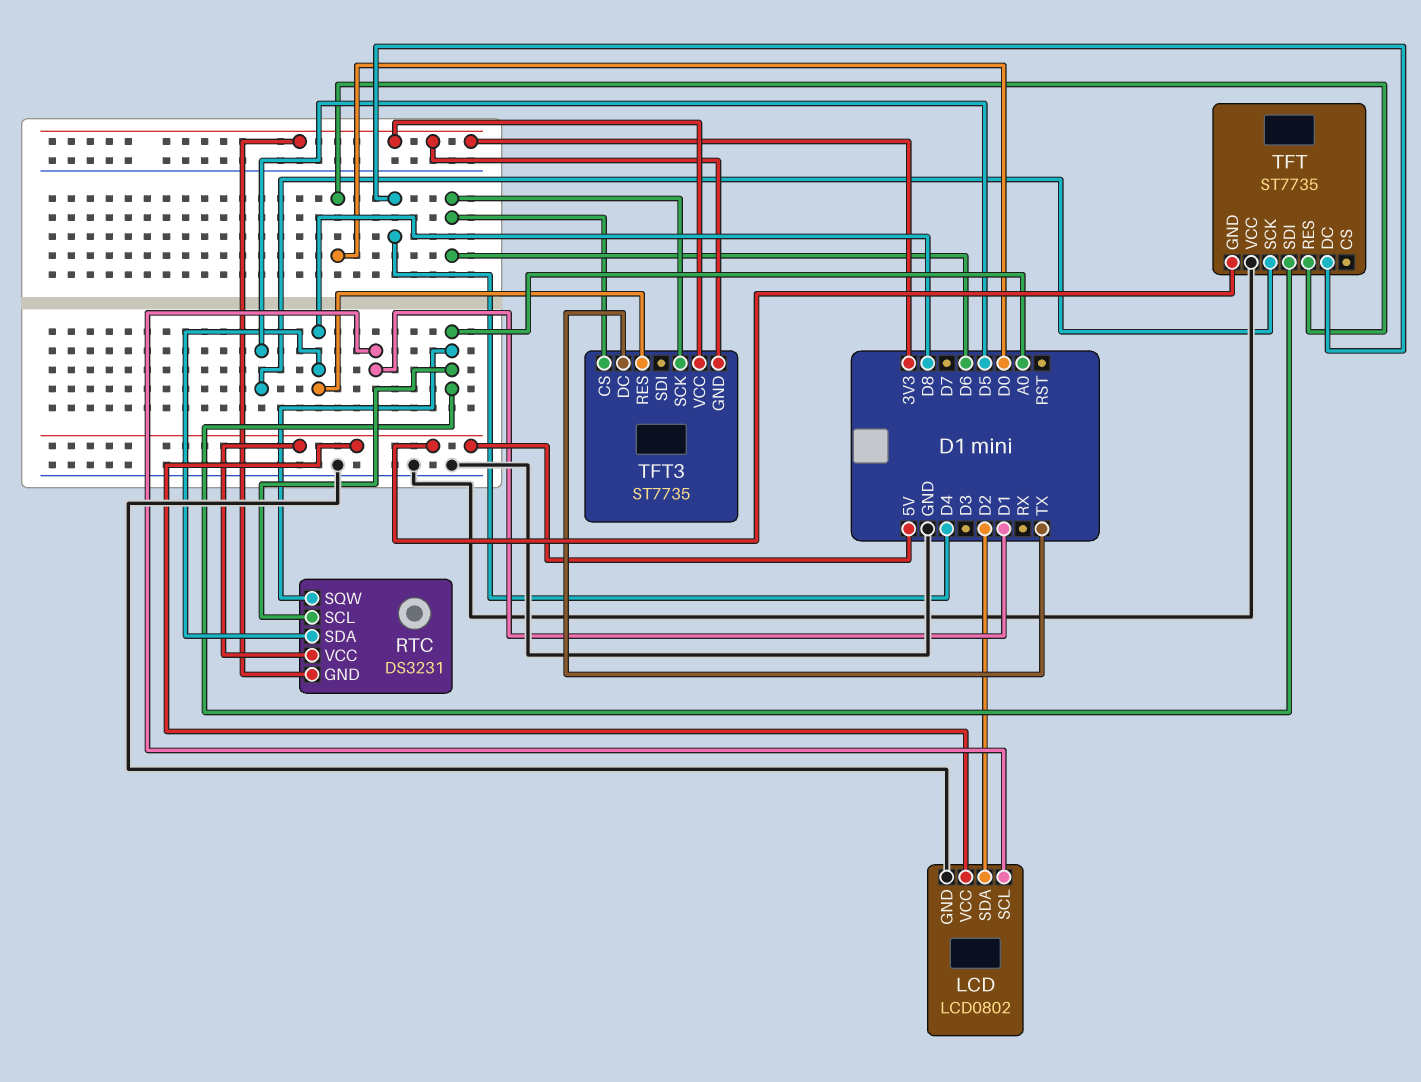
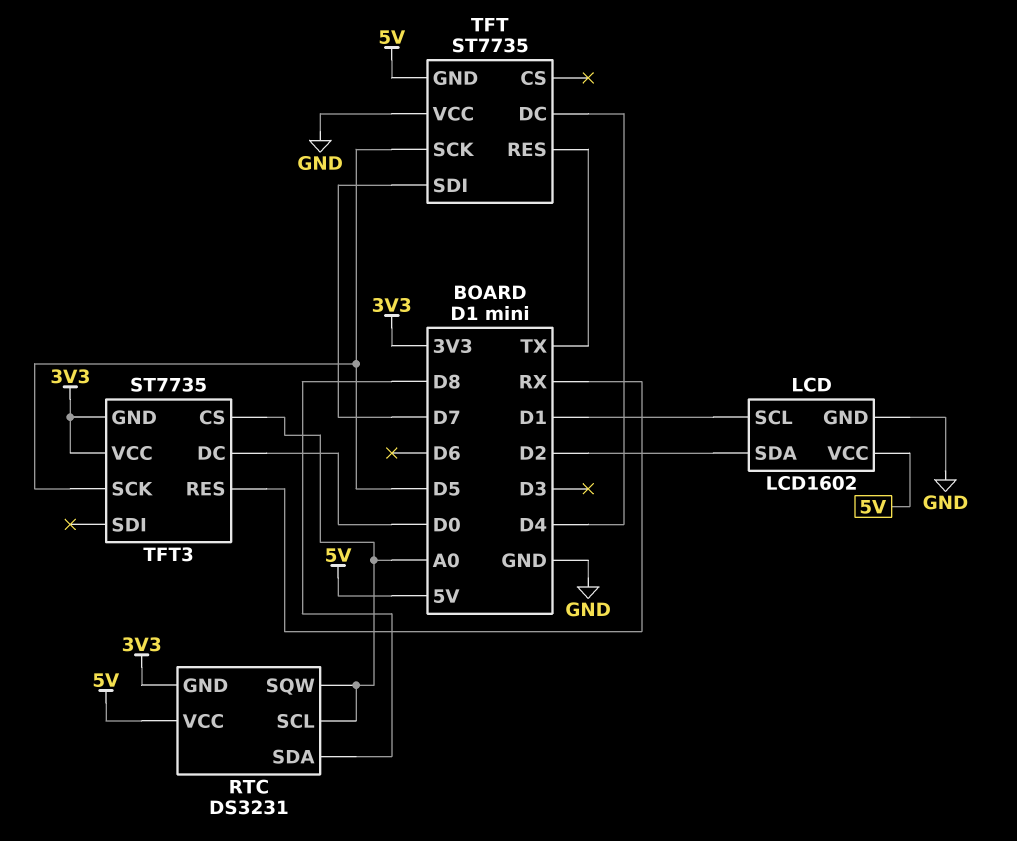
LCD: LCD0802 -> LCD1602
TFT pin RES: D0 -> TX
TFT pin SDI: A0 -> D7
TFT3 pin CS: D6 -> A0
TFT3 pin DC: TX -> D0
TFT3 pin RES: D8 -> RX
TFT3 pin SCK: D6 -> D5

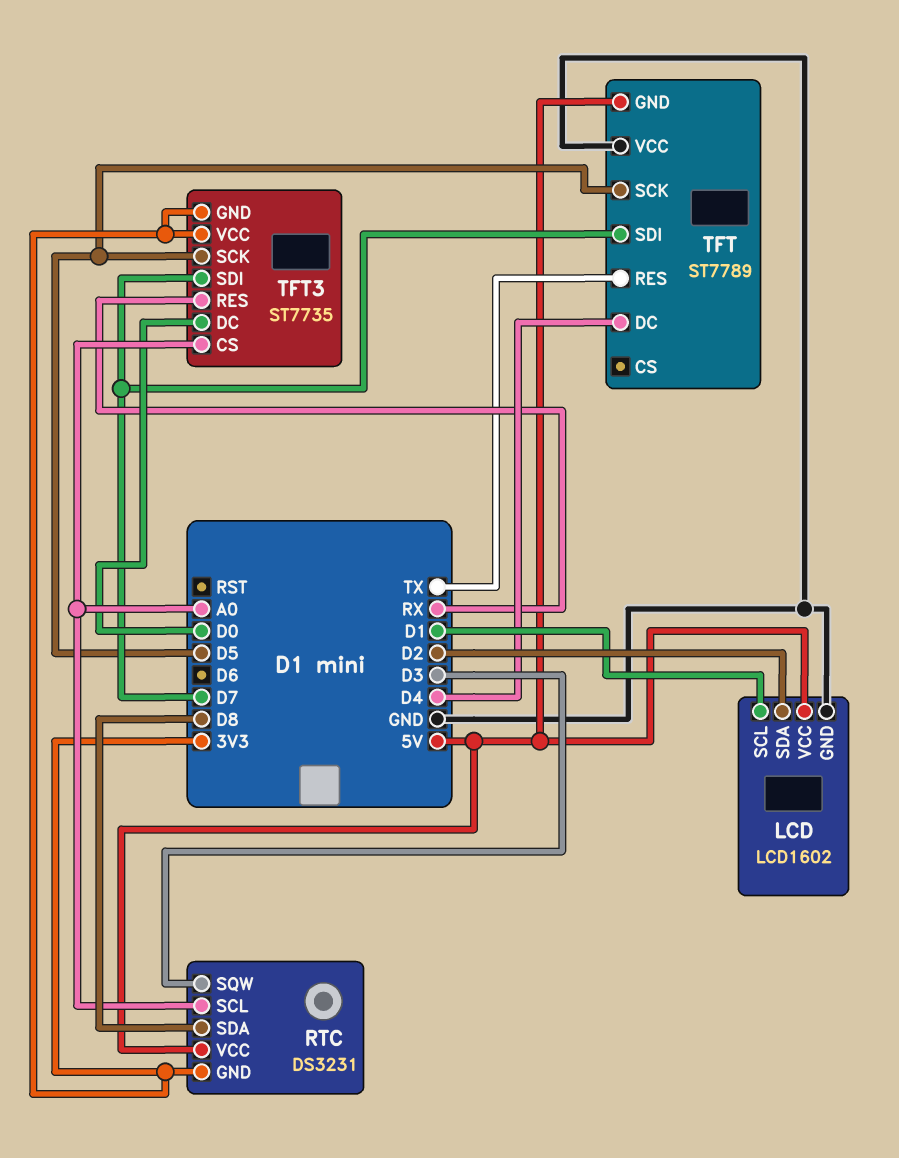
RTC pin SQW: A0 -> D3
TFT: ST7735 -> ST7789
TFT3 pin SDI: none -> D7

